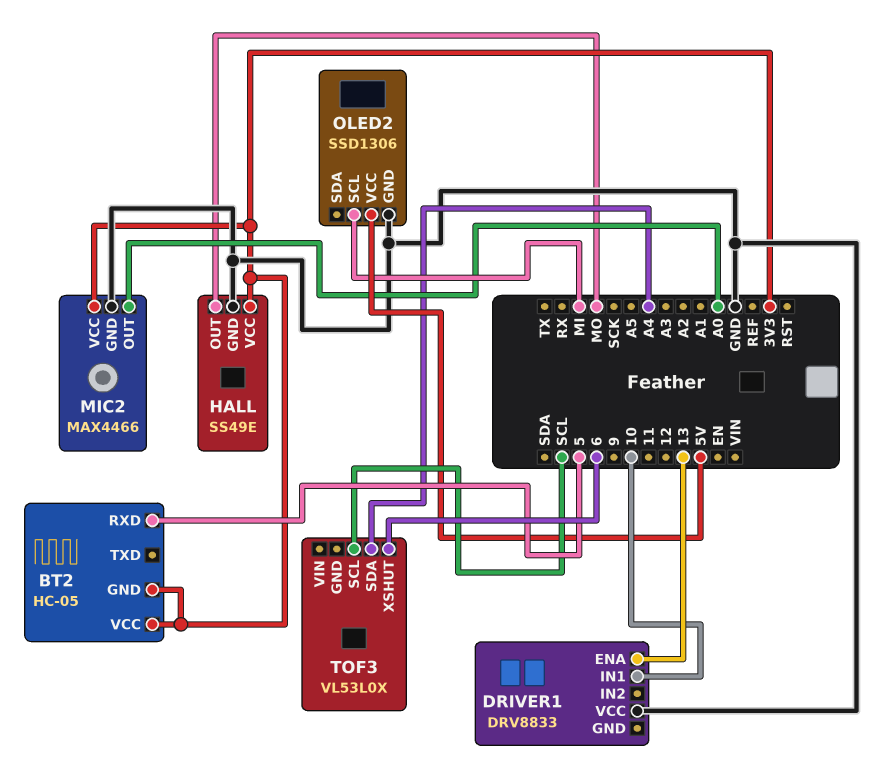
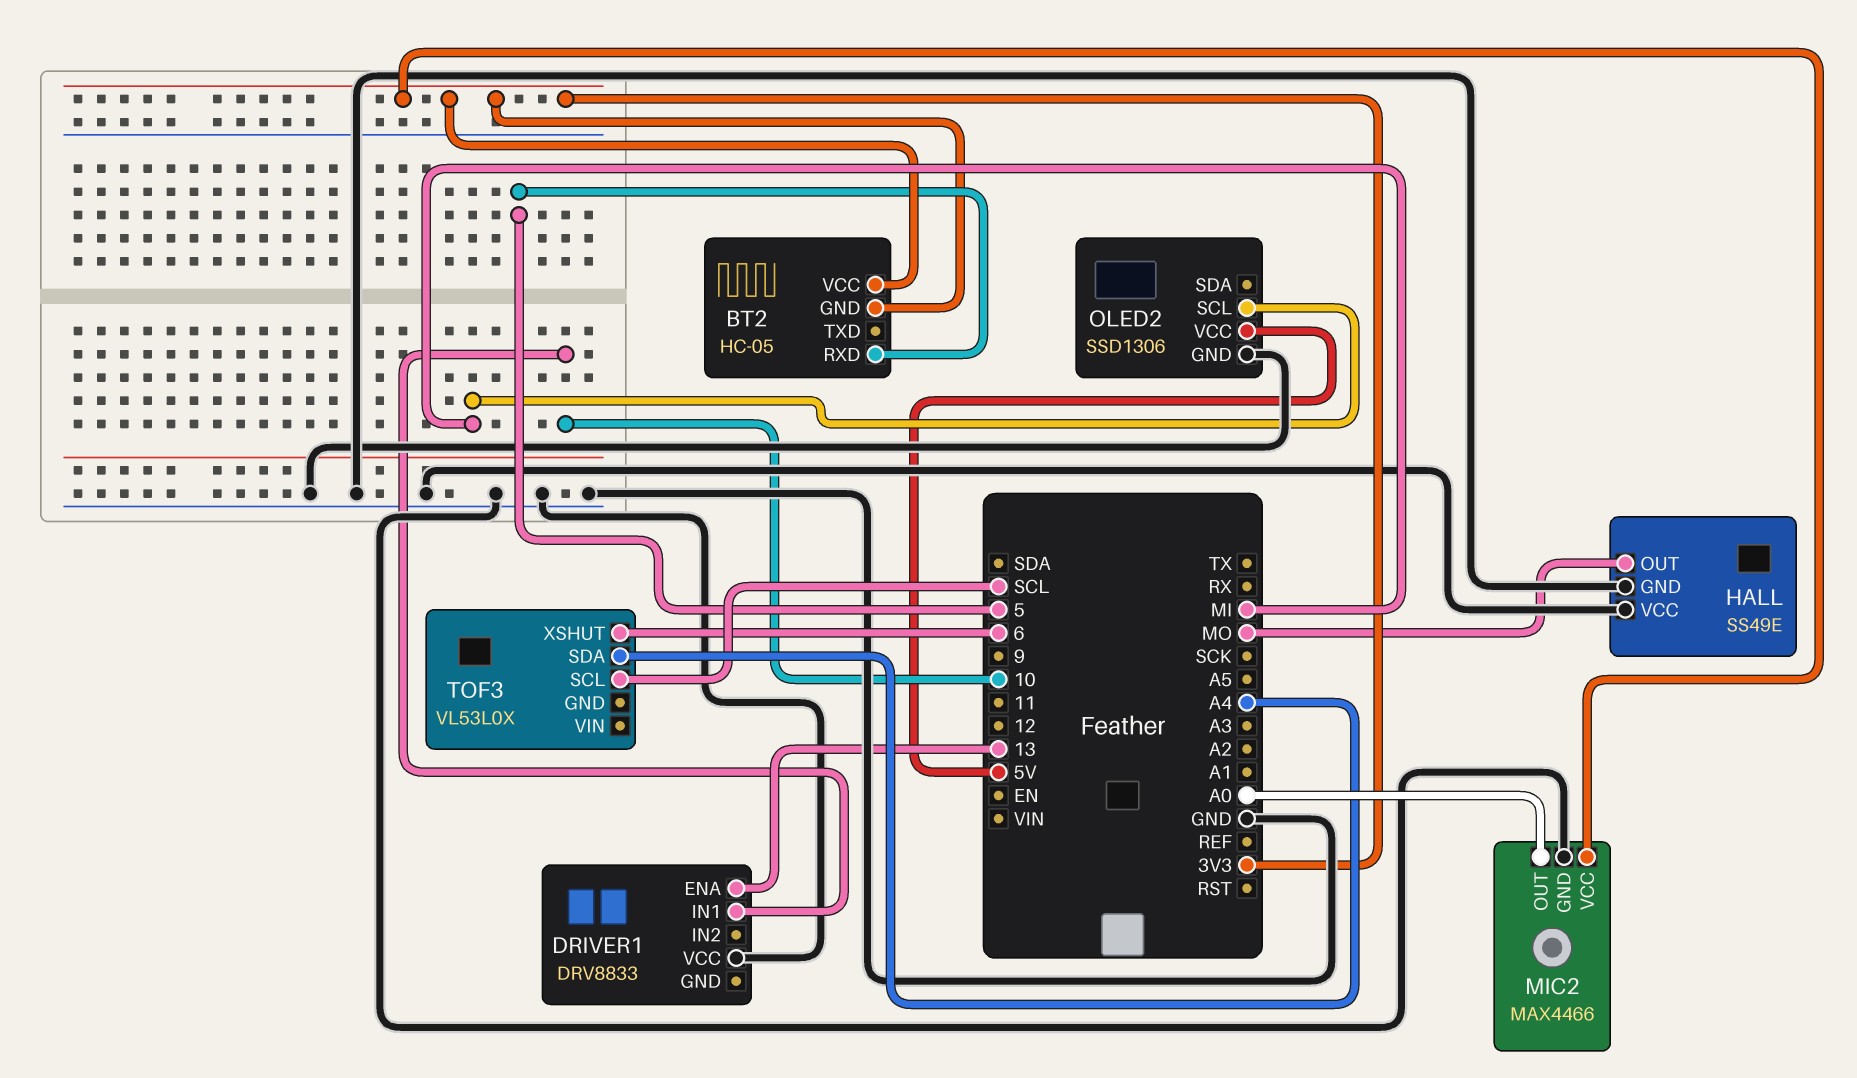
HALL pin VCC: 3V3 -> GND

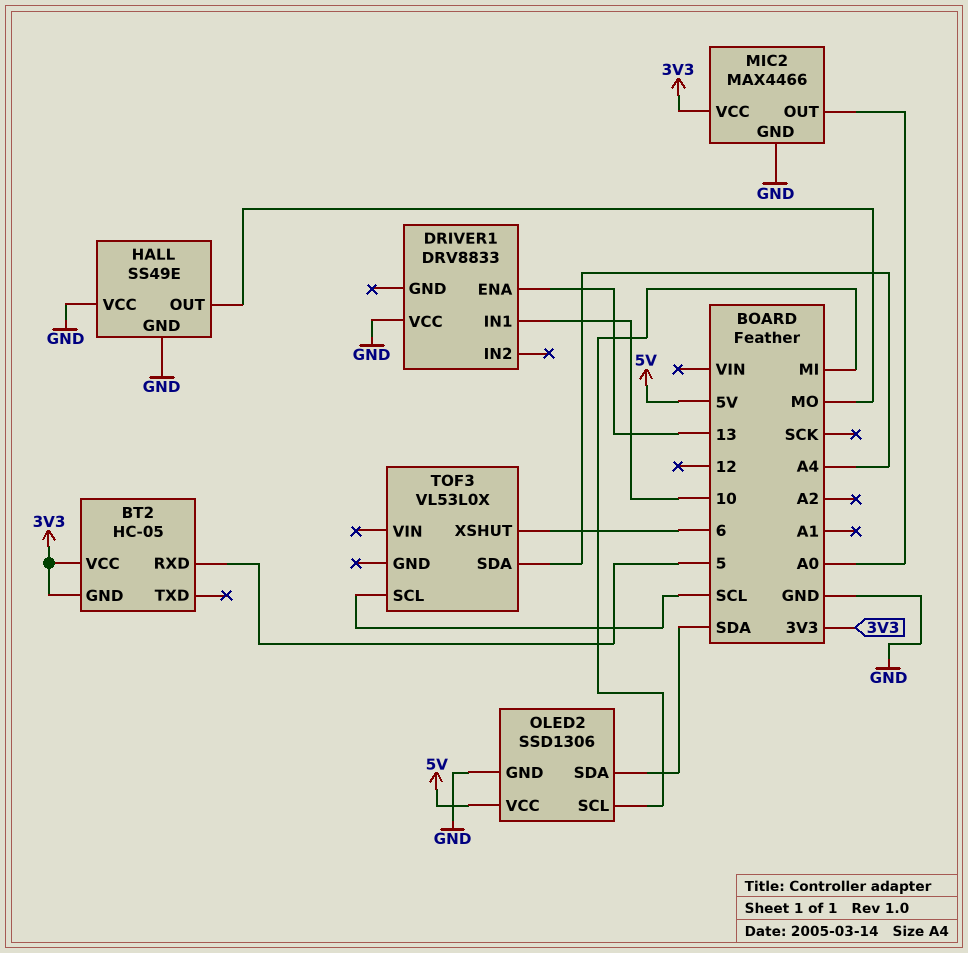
OLED2 pin SDA: none -> SDA

